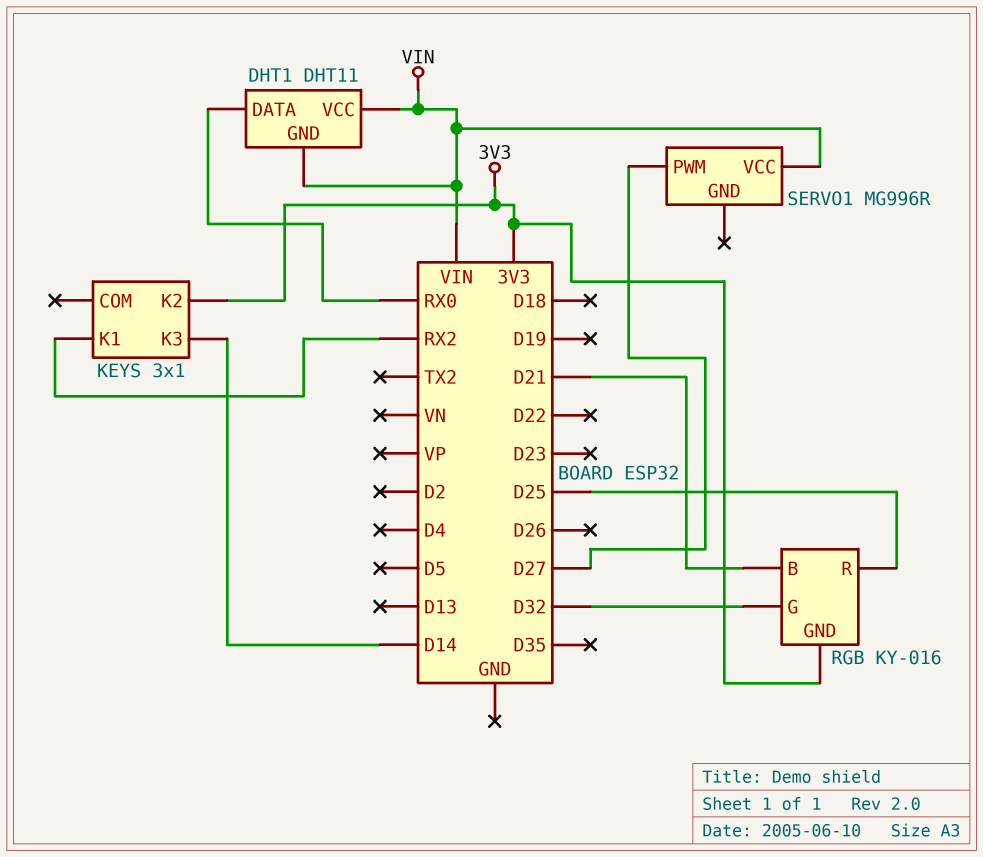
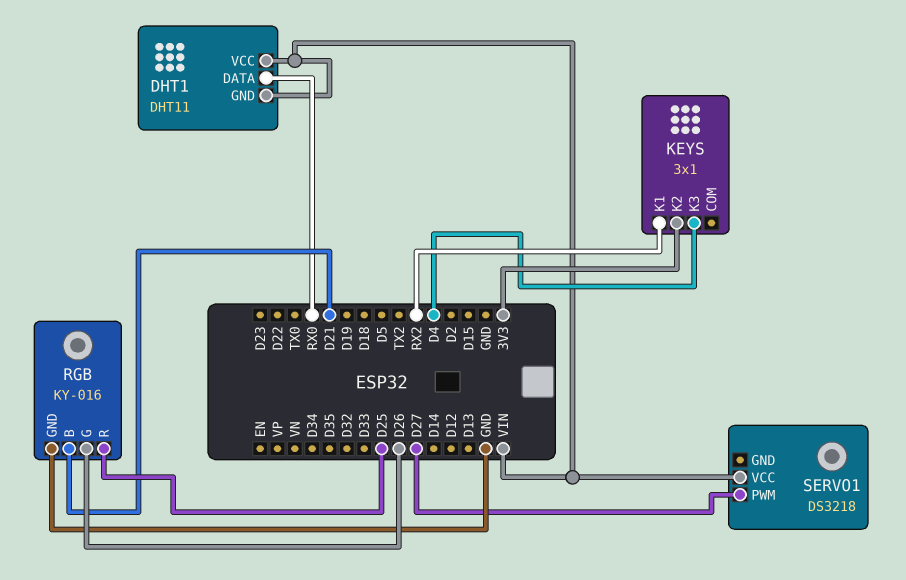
KEYS pin K3: D14 -> D4
RGB pin G: D32 -> D26
RGB pin GND: 3V3 -> GND
SERVO1: MG996R -> DS3218

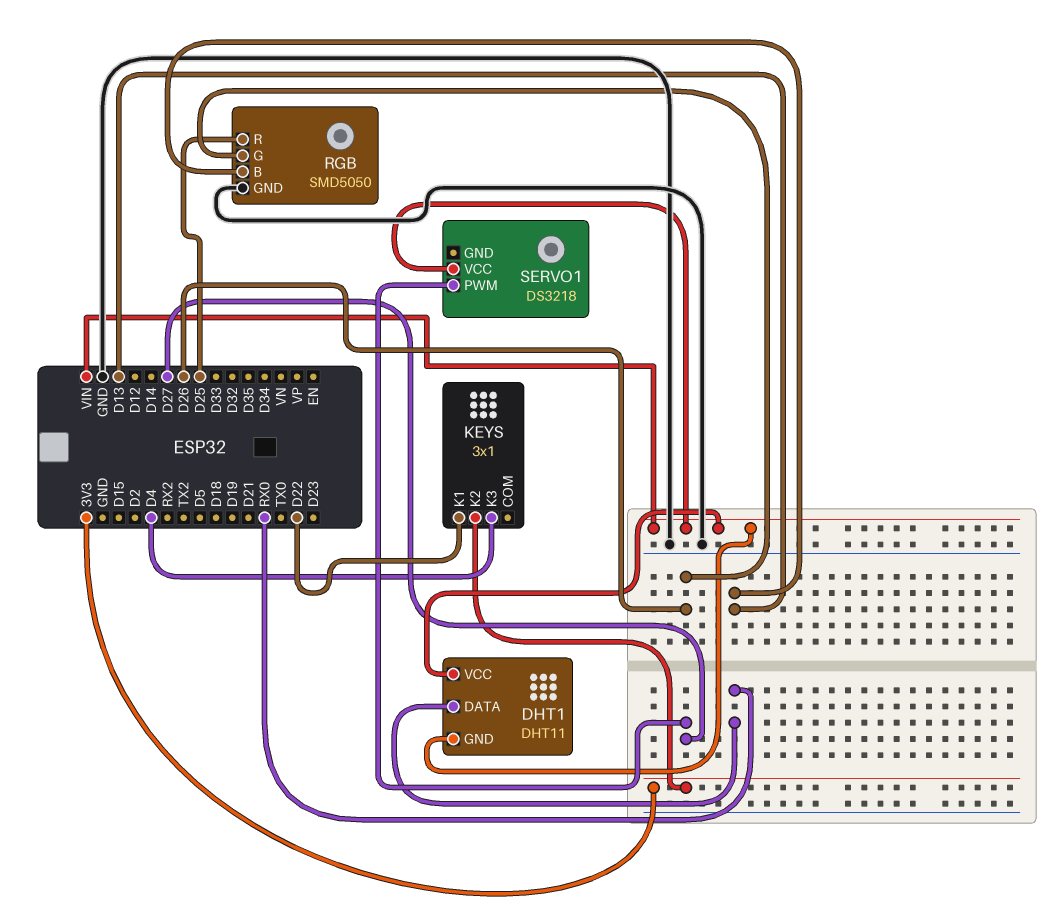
KEYS pin K1: RX2 -> D22
RGB: KY-016 -> SMD5050
RGB pin B: D21 -> D13

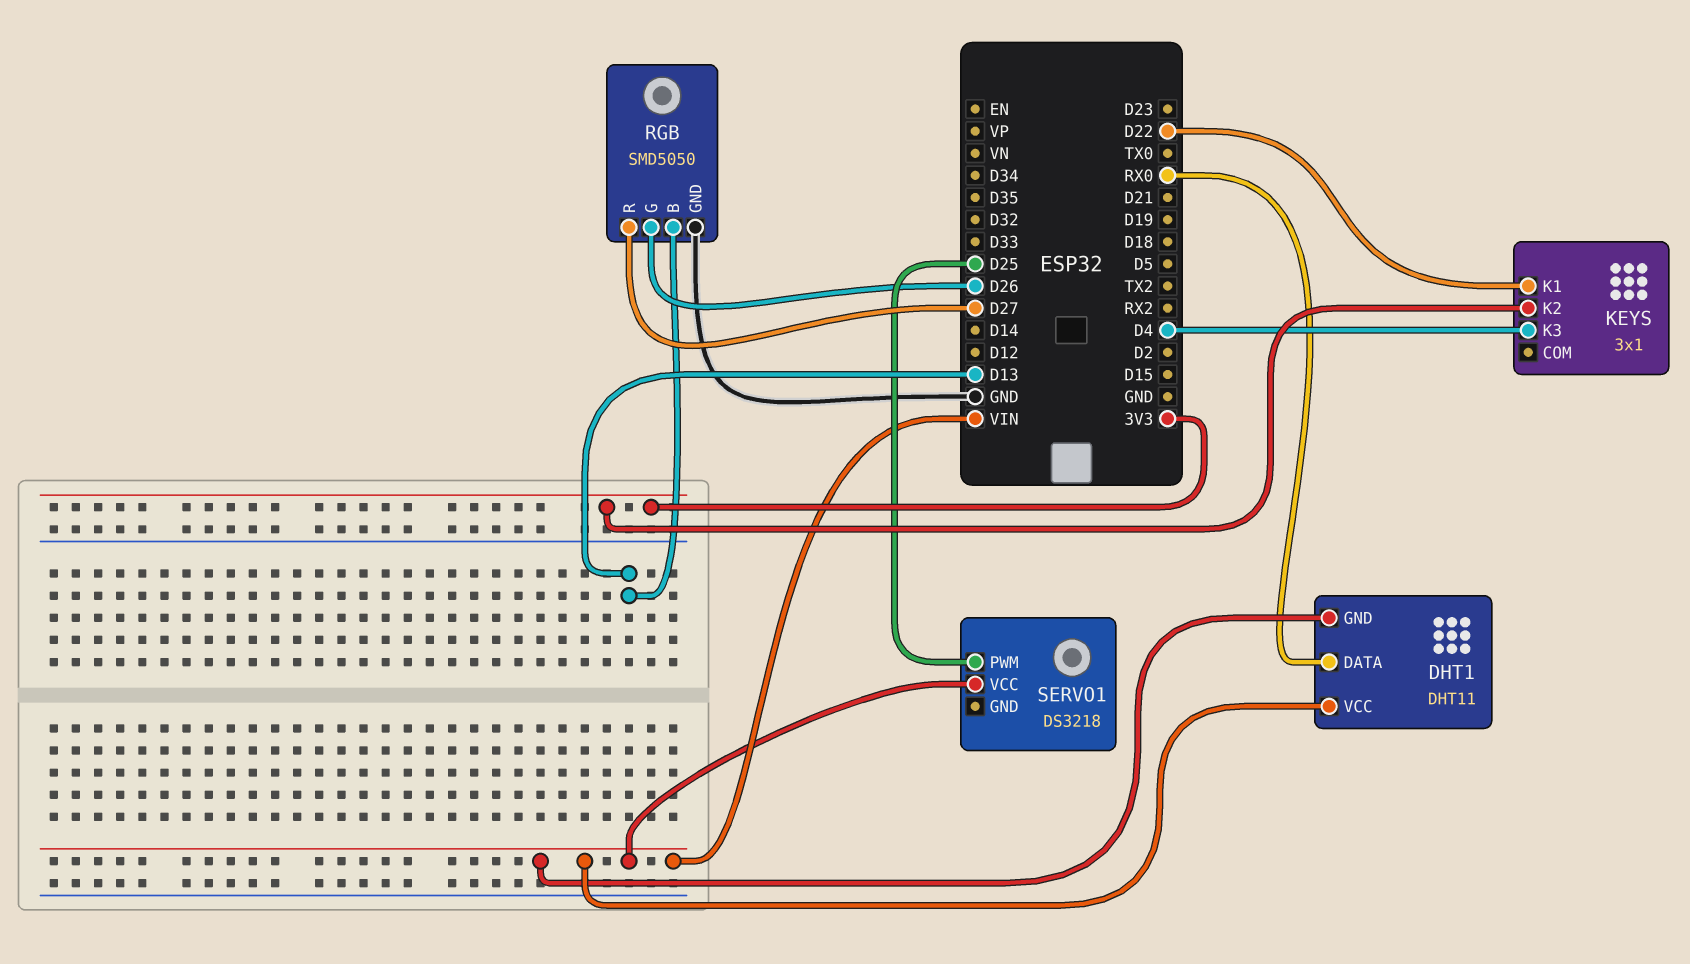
RGB pin R: D25 -> D27
SERVO1 pin PWM: D27 -> D25

